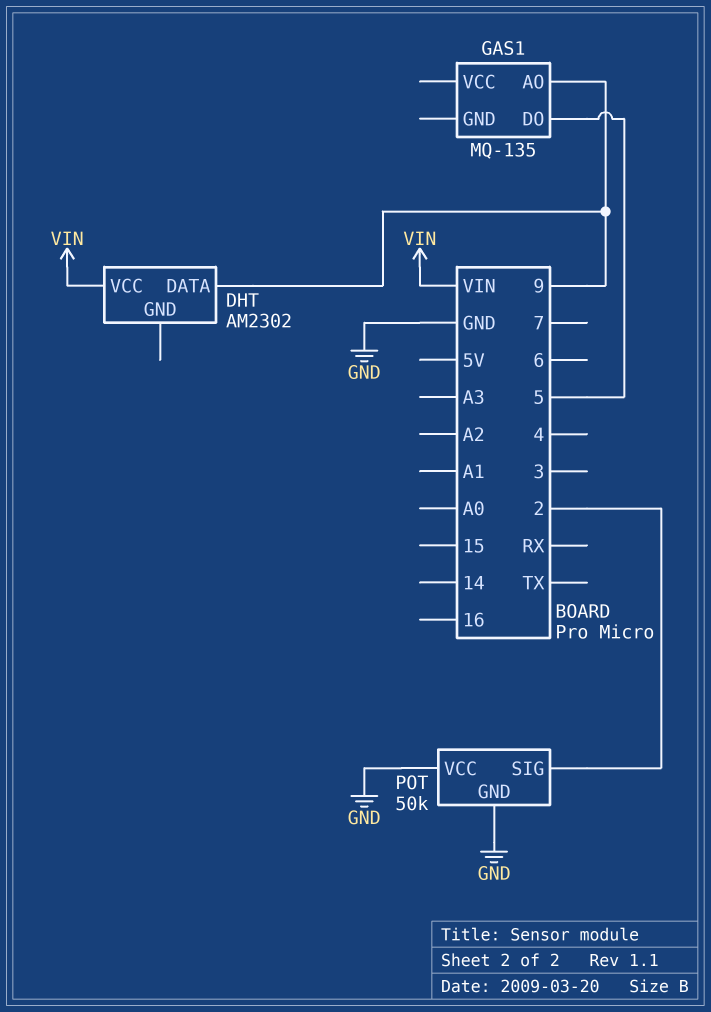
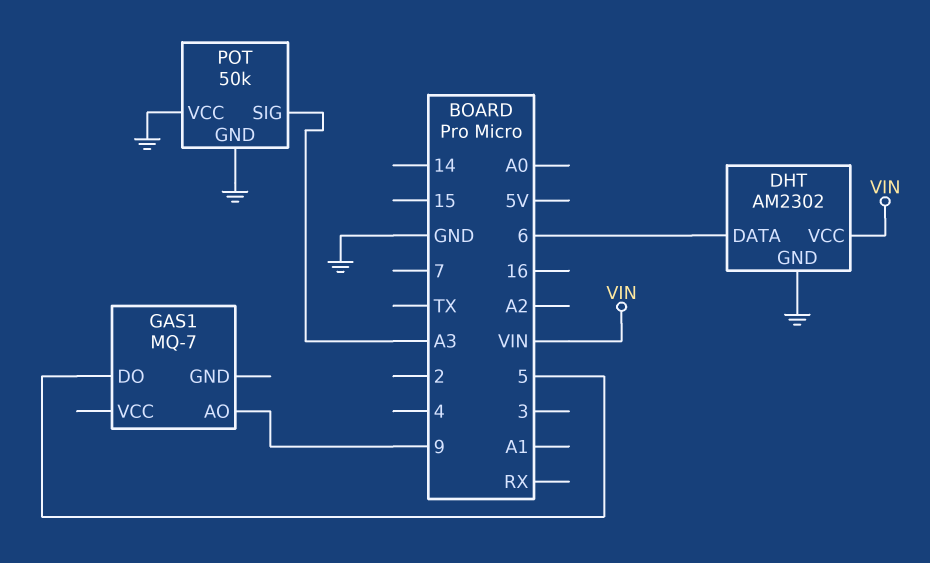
DHT pin DATA: 9 -> 6
DHT pin GND: none -> GND
GAS1: MQ-135 -> MQ-7
POT pin SIG: 2 -> A3

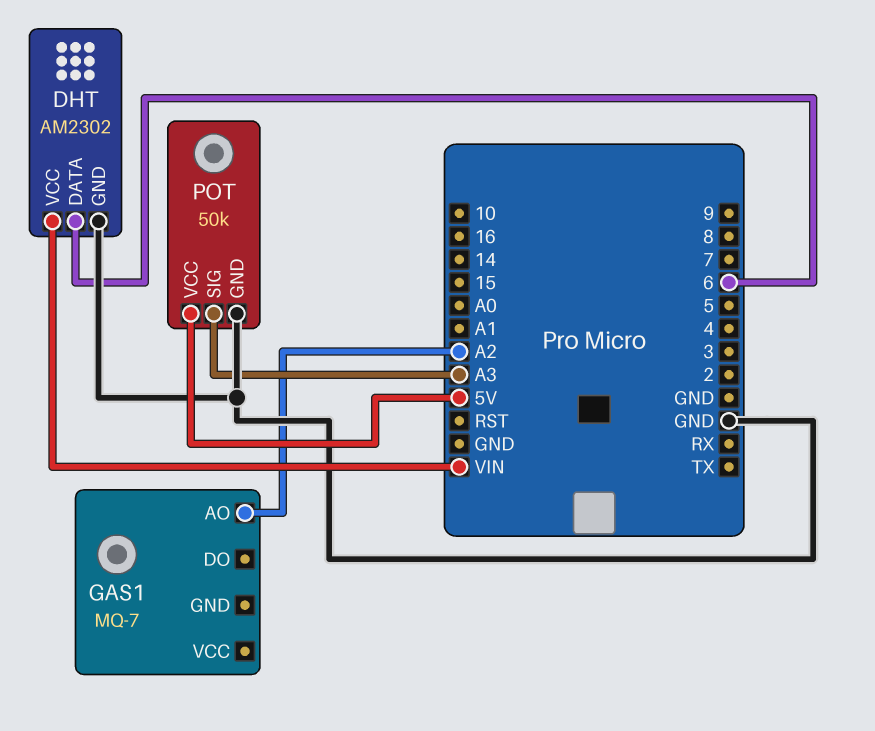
GAS1 pin AO: 9 -> A2
GAS1 pin DO: 5 -> none
POT pin VCC: GND -> 5V

